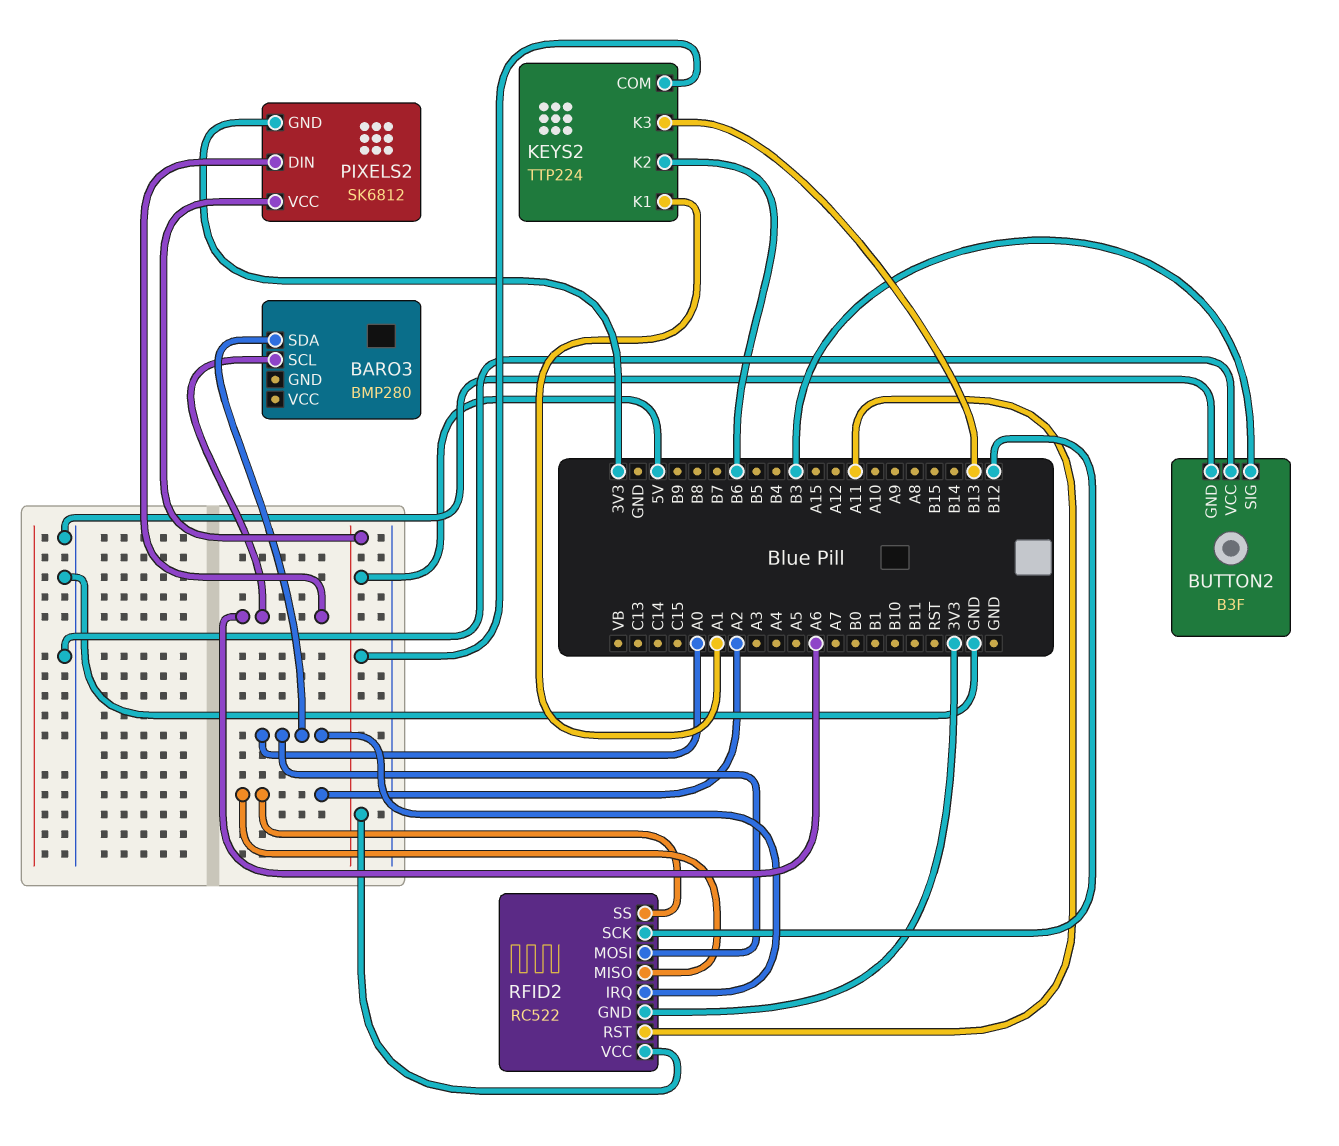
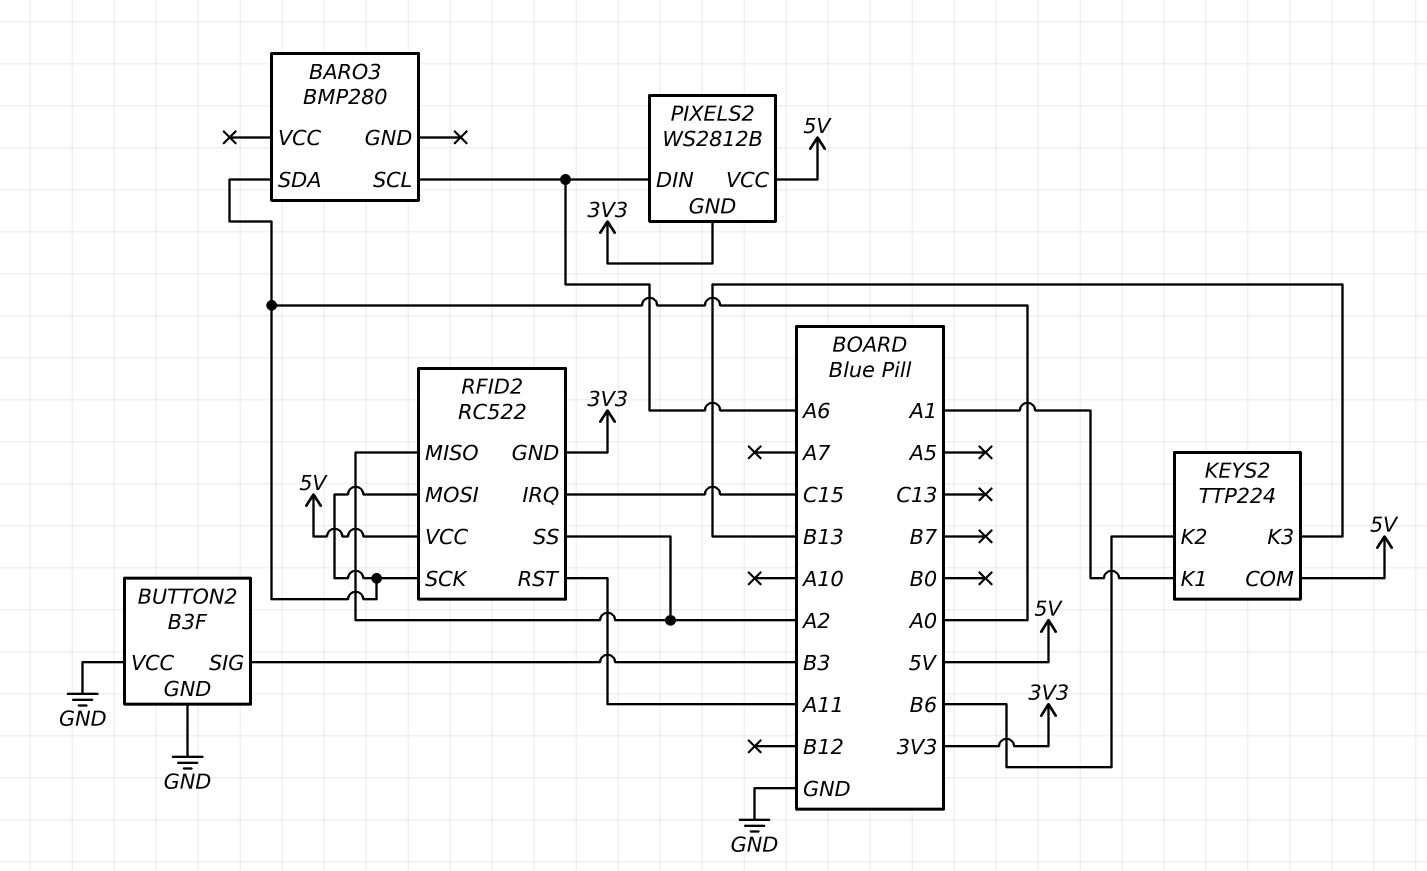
PIXELS2: SK6812 -> WS2812B
RFID2 pin IRQ: A0 -> C15
RFID2 pin SCK: B12 -> A0

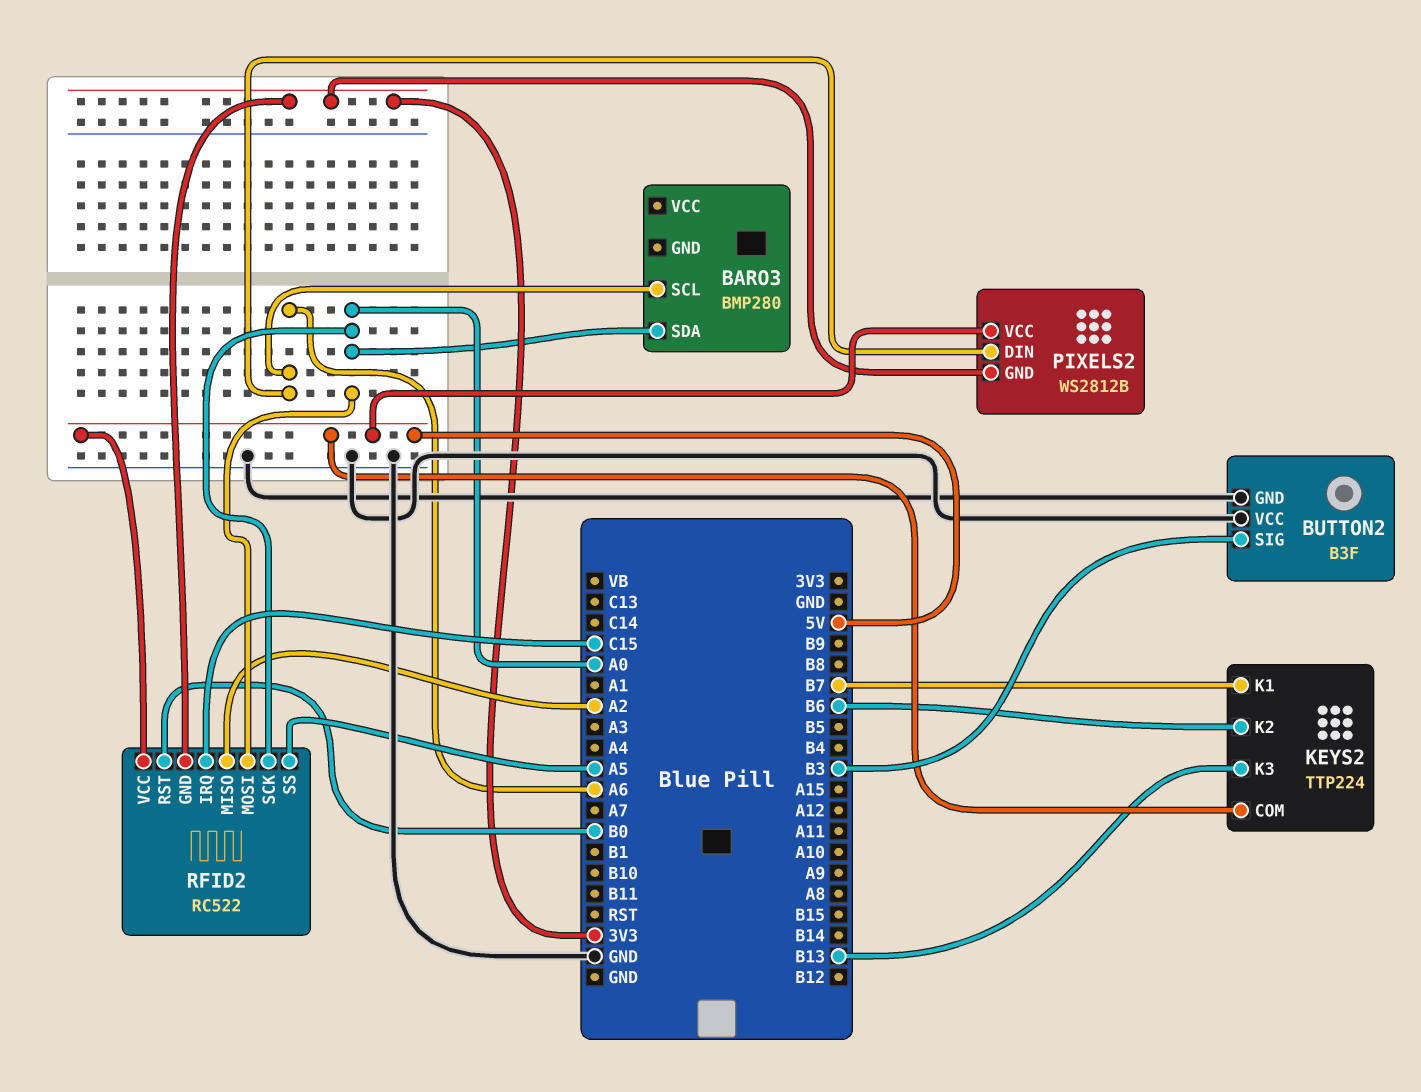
KEYS2 pin K1: A1 -> B7
RFID2 pin RST: A11 -> B0
RFID2 pin SS: A2 -> A5

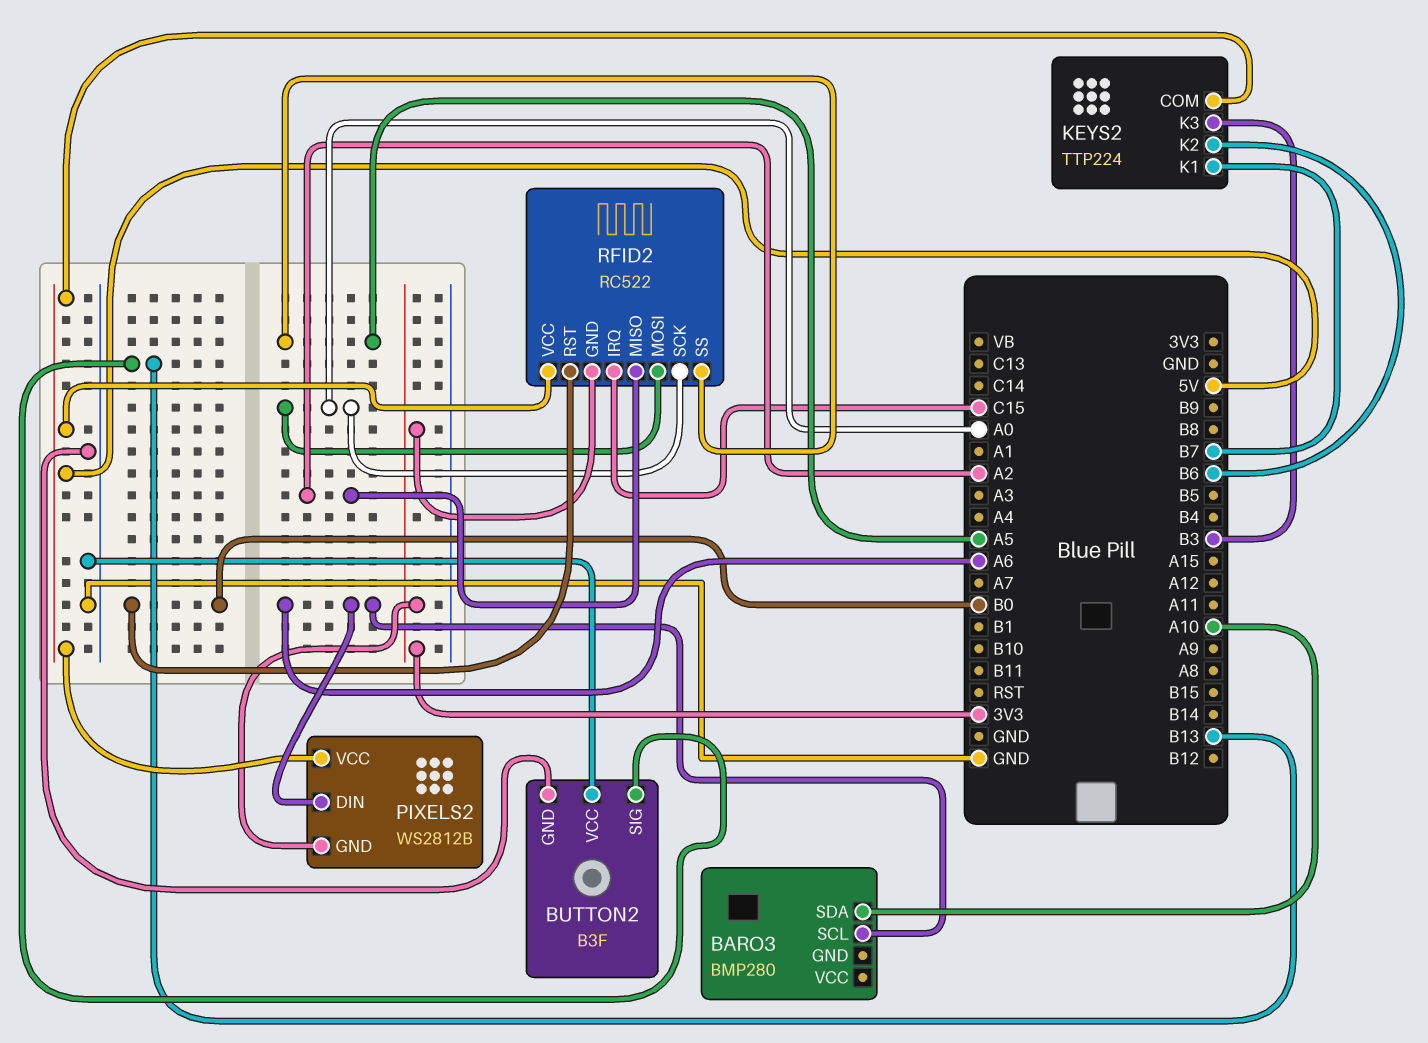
BARO3 pin SDA: A0 -> A10
BUTTON2 pin SIG: B3 -> B13
KEYS2 pin K3: B13 -> B3

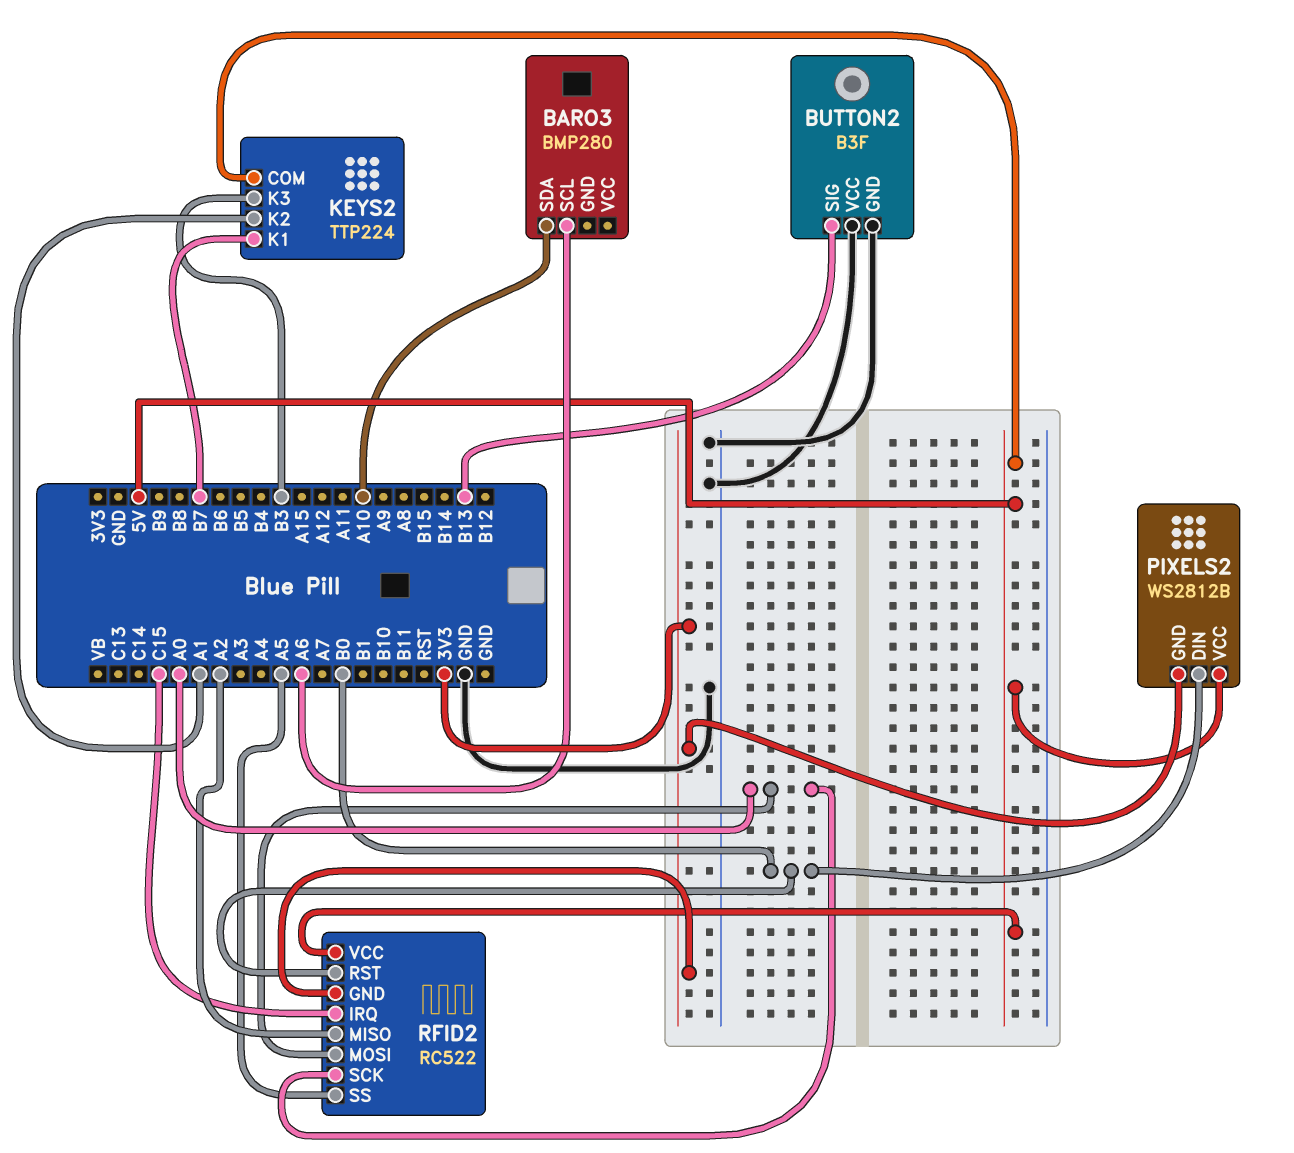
KEYS2 pin K2: B6 -> A1
PIXELS2 pin DIN: A6 -> B0

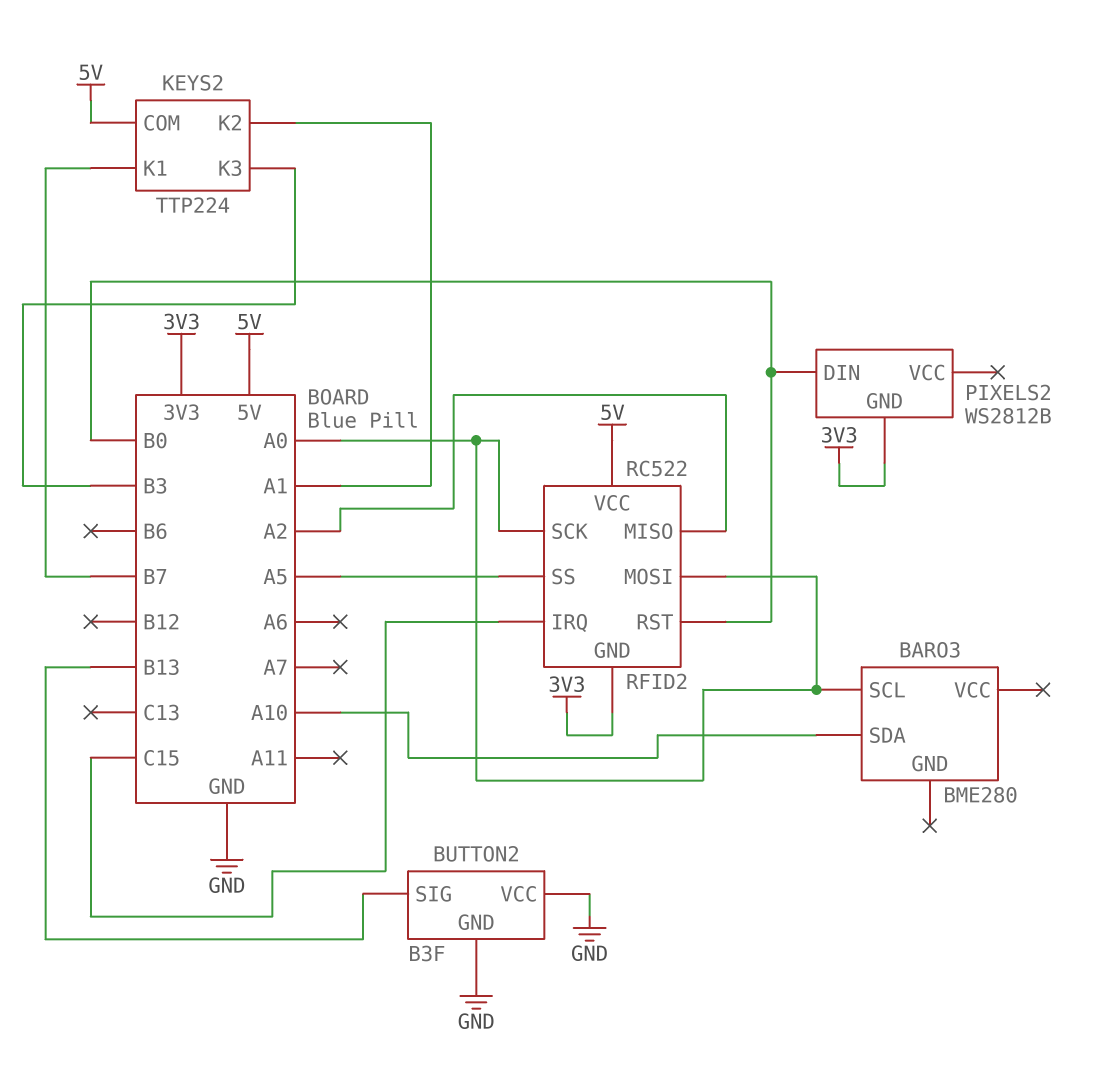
BARO3: BMP280 -> BME280
BARO3 pin SCL: A6 -> A0
PIXELS2 pin VCC: 5V -> none

